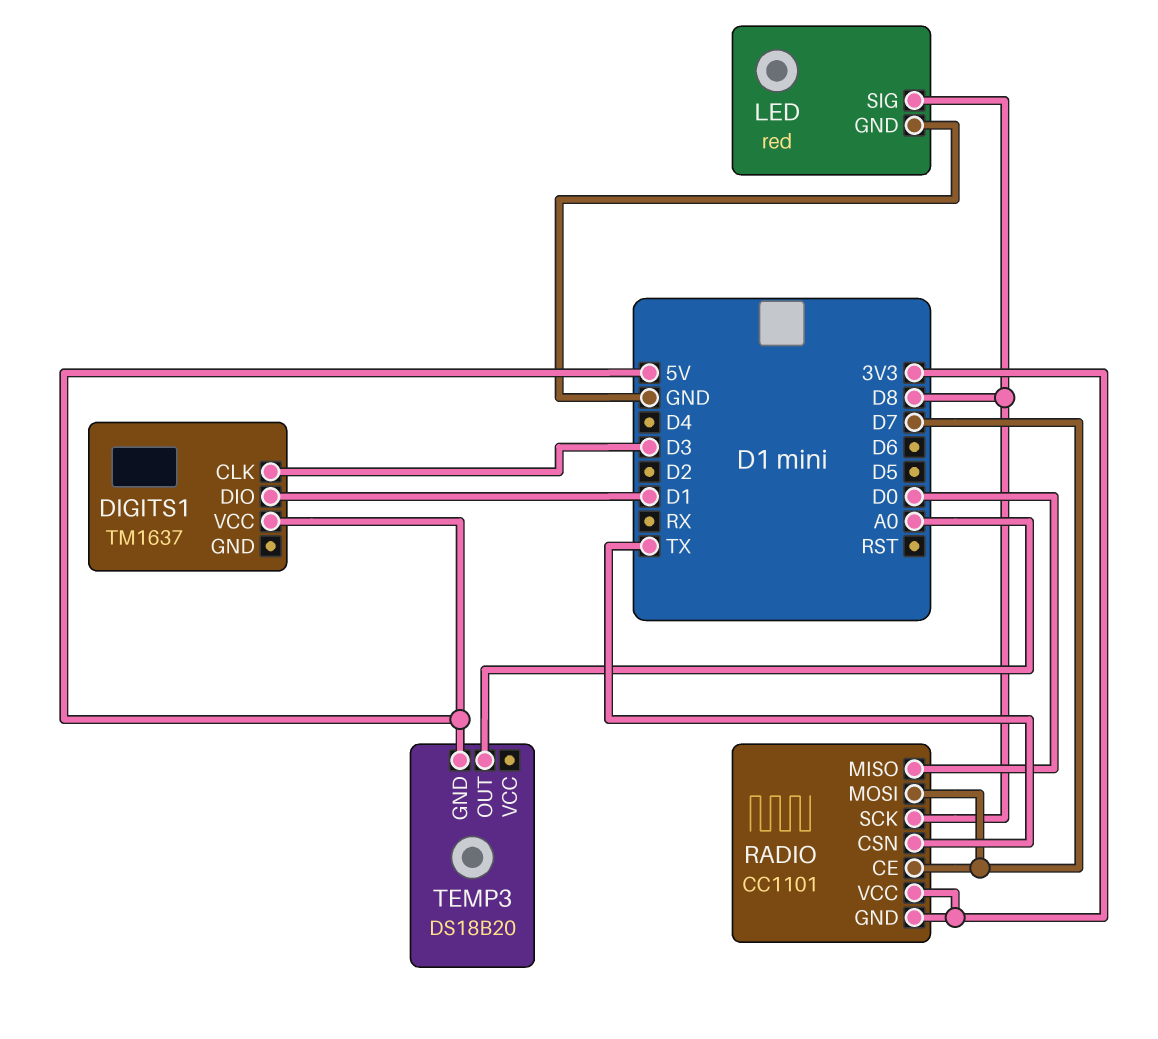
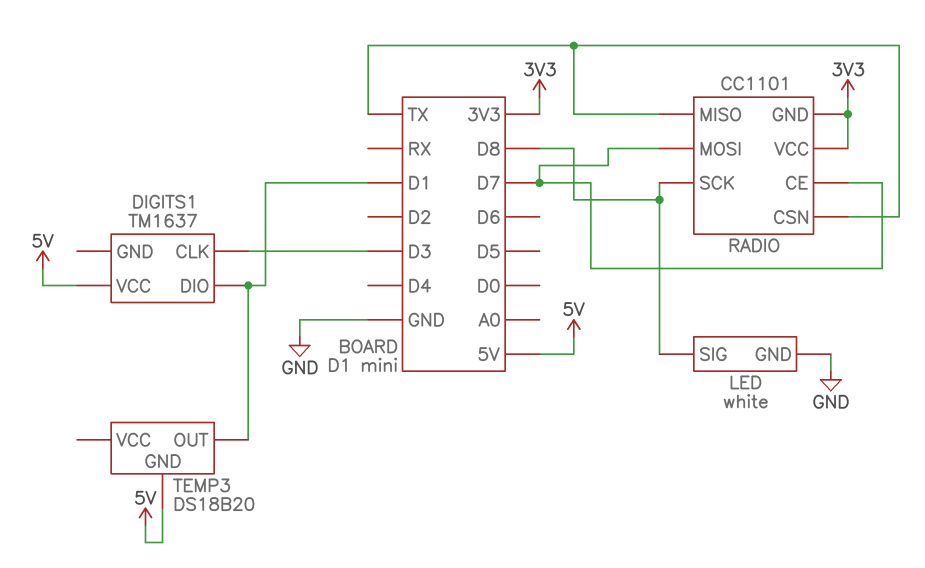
LED: red -> white
RADIO pin MISO: D0 -> TX
TEMP3 pin OUT: A0 -> D1

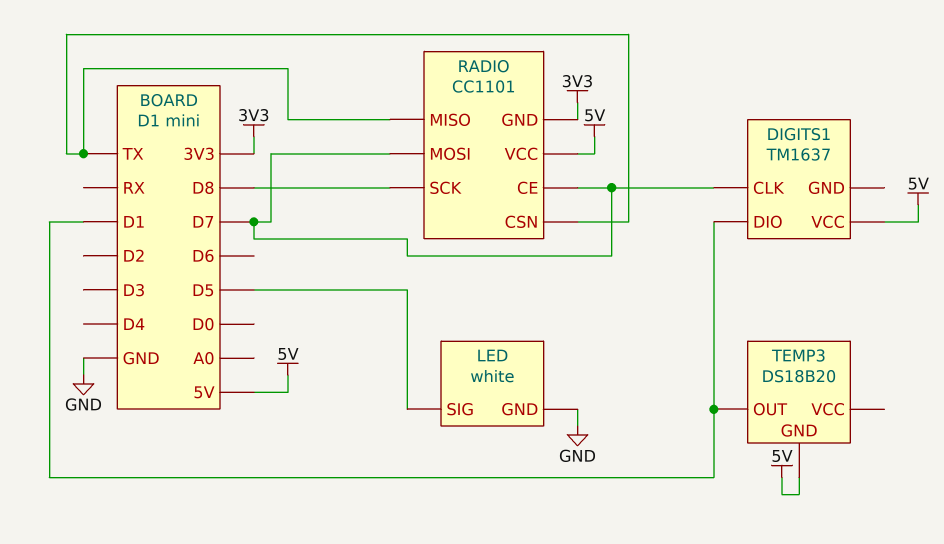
DIGITS1 pin CLK: D3 -> D7
LED pin SIG: D8 -> D5
RADIO pin VCC: 3V3 -> 5V

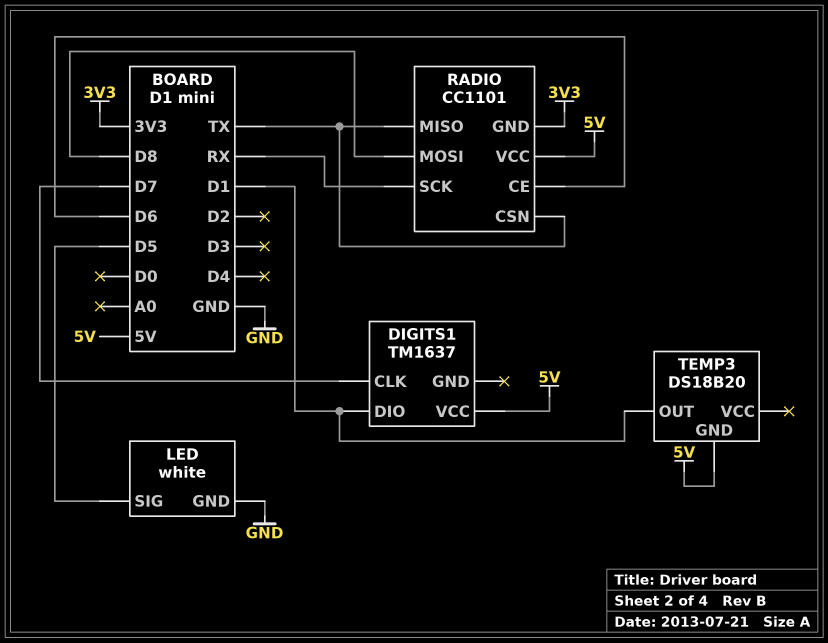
RADIO pin CE: D7 -> D6
RADIO pin MOSI: D7 -> D8
RADIO pin SCK: D8 -> RX

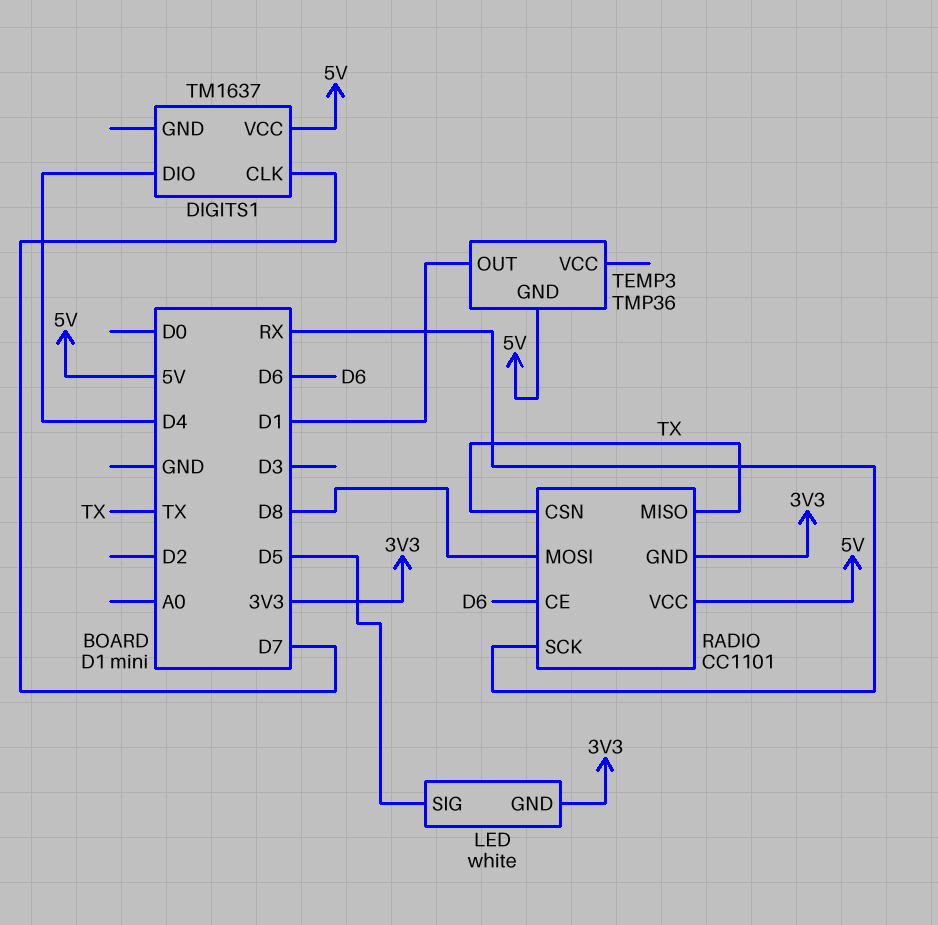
DIGITS1 pin DIO: D1 -> D4
LED pin GND: GND -> 3V3
TEMP3: DS18B20 -> TMP36

